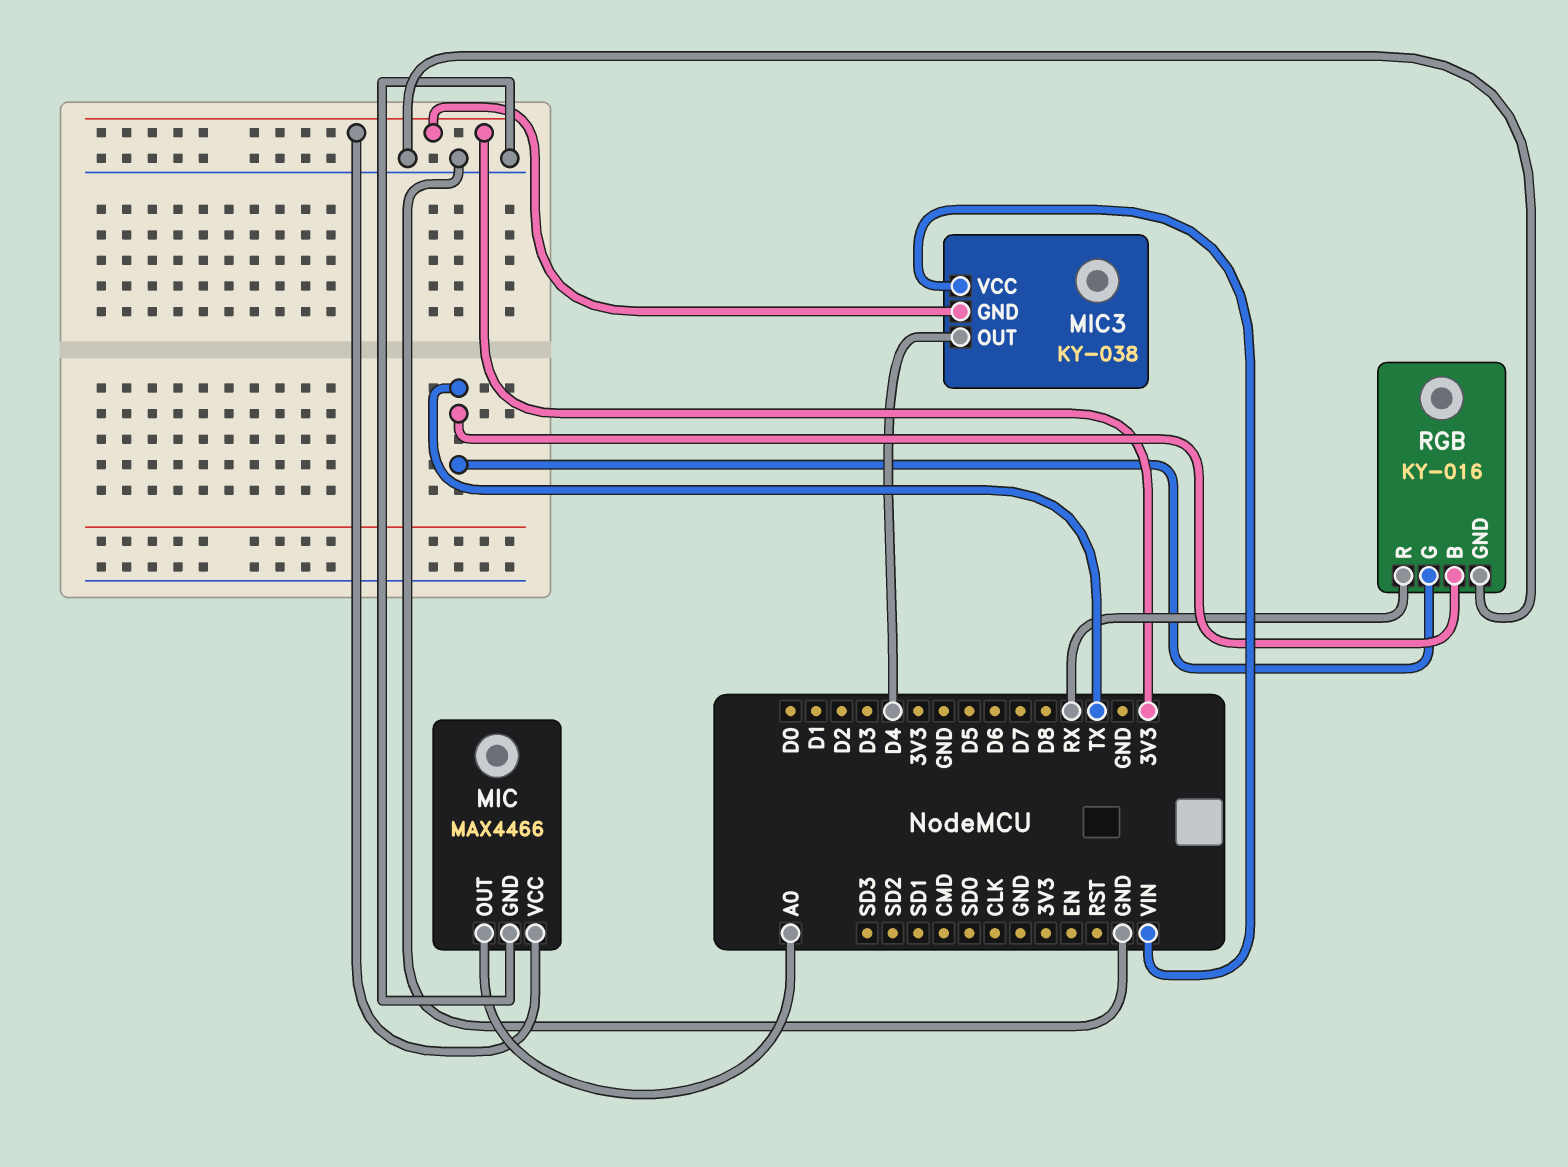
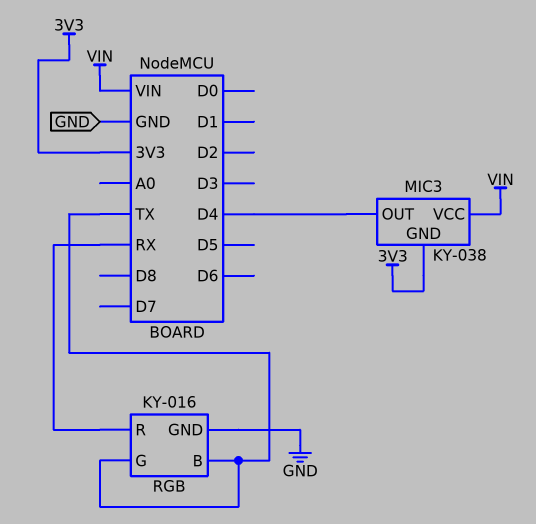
MIC: MAX4466 -> none
MIC pin GND: GND -> none
MIC pin OUT: A0 -> none
MIC pin VCC: 3V3 -> none

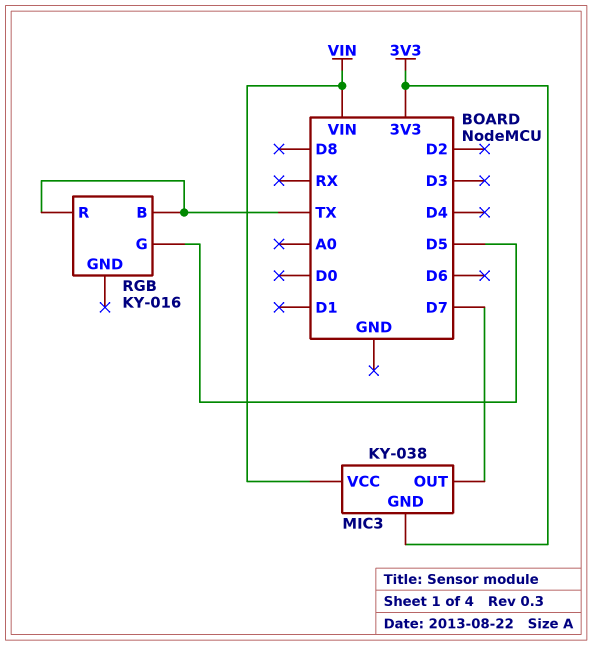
MIC3 pin OUT: D4 -> D7
RGB pin G: TX -> D5
RGB pin GND: GND -> none
RGB pin R: RX -> TX

